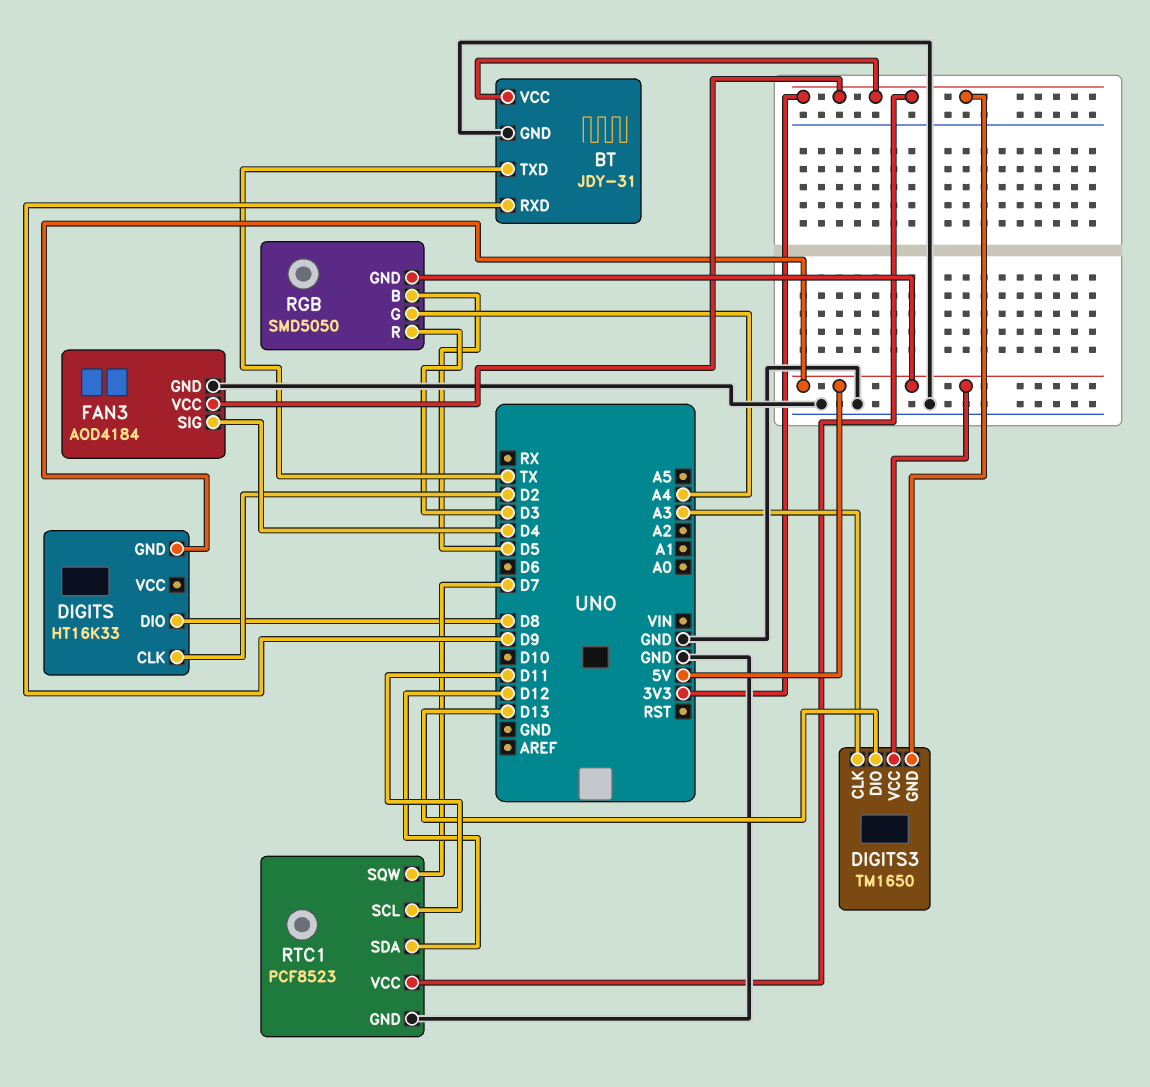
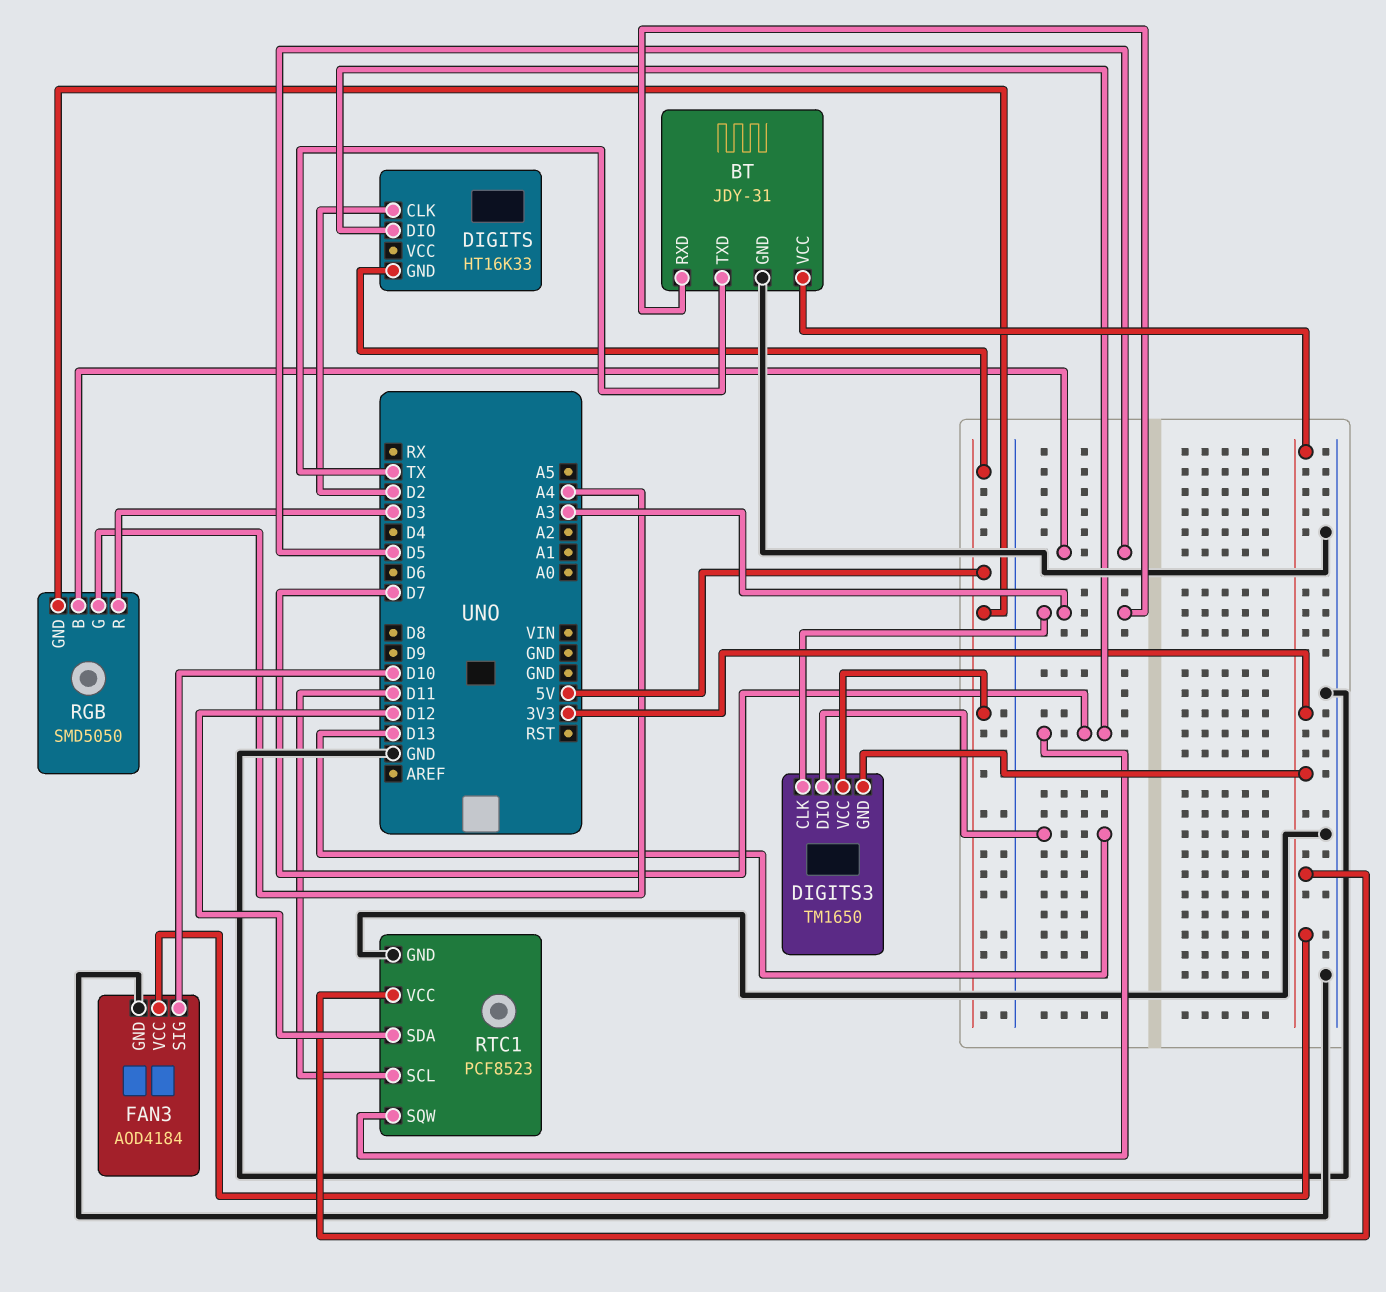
BT pin RXD: D9 -> A3
DIGITS pin DIO: D8 -> D7
FAN3 pin SIG: D4 -> D10

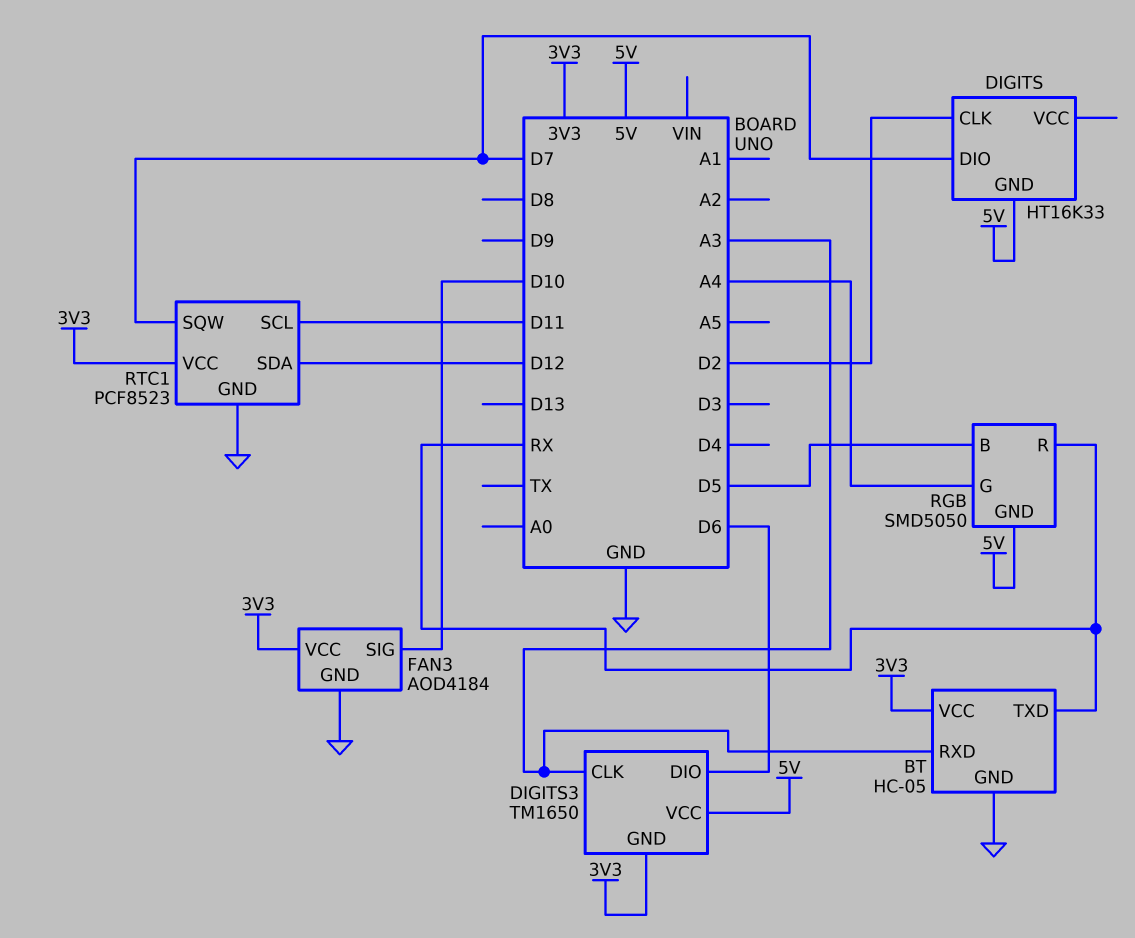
BT: JDY-31 -> HC-05
BT pin TXD: TX -> RX
DIGITS3 pin DIO: D13 -> D6
RGB pin R: D3 -> RX

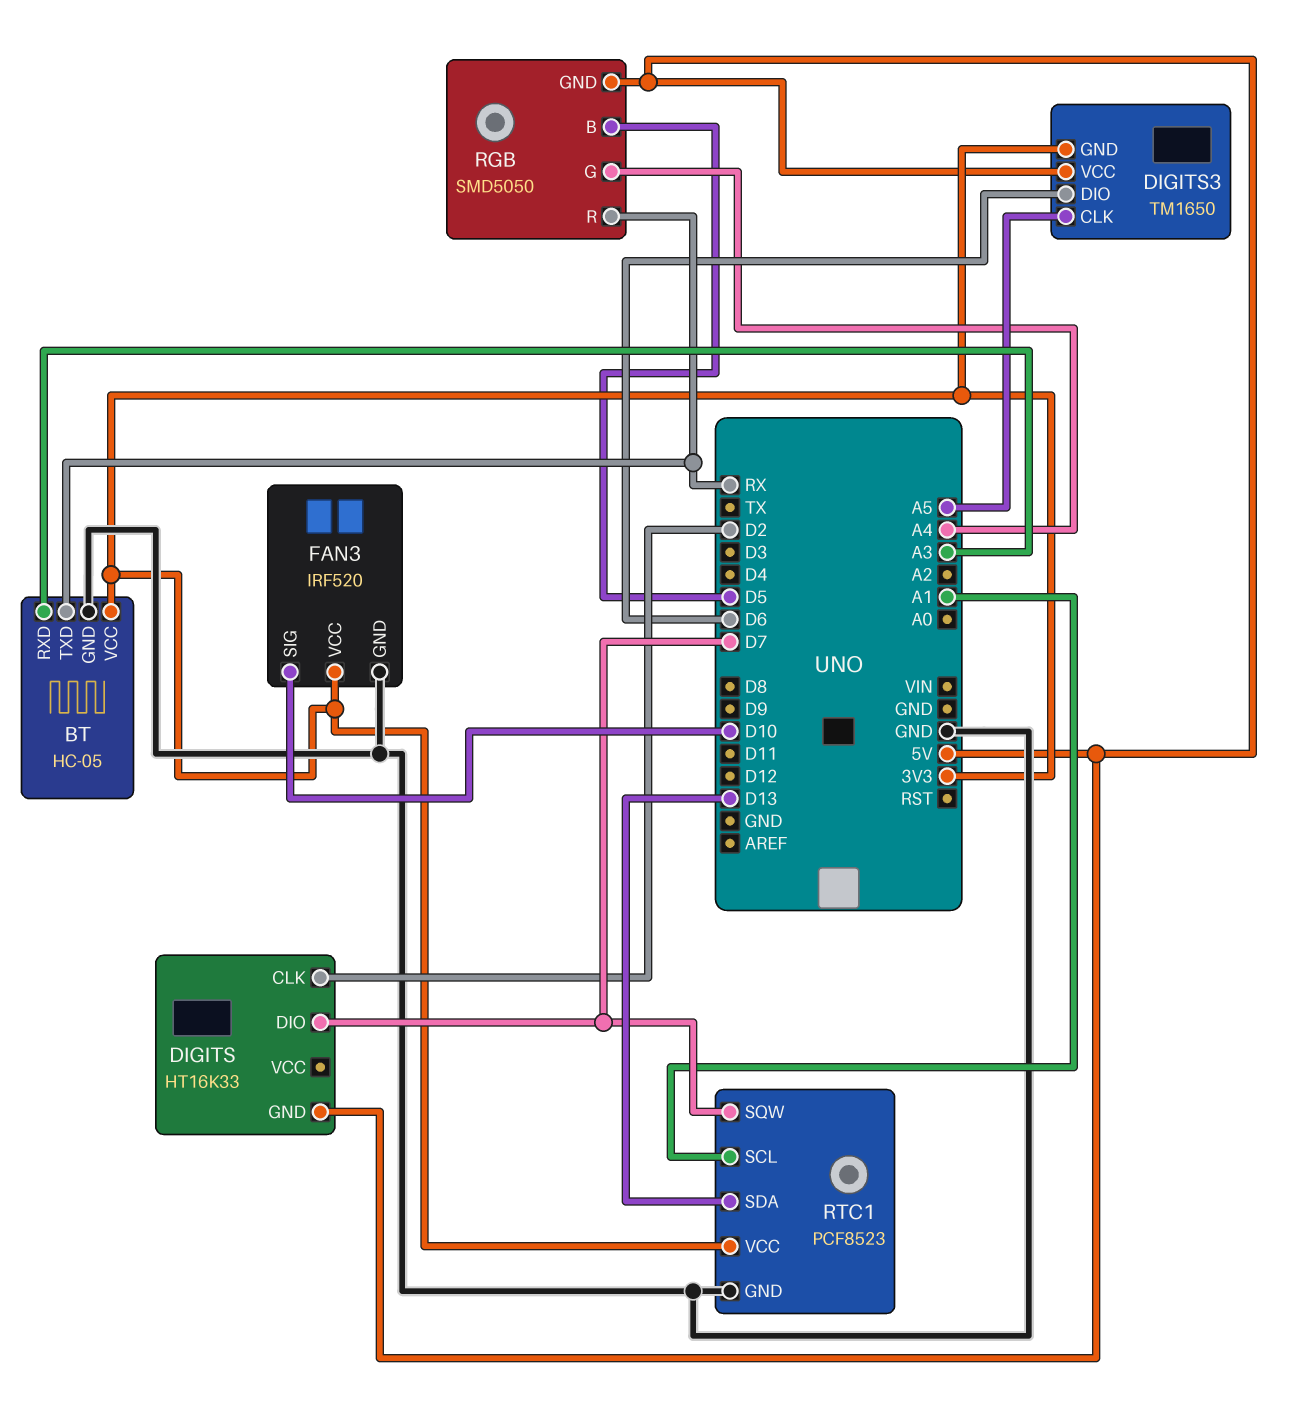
DIGITS3 pin CLK: A3 -> A5
FAN3: AOD4184 -> IRF520
RTC1 pin SCL: D11 -> A1
RTC1 pin SDA: D12 -> D13

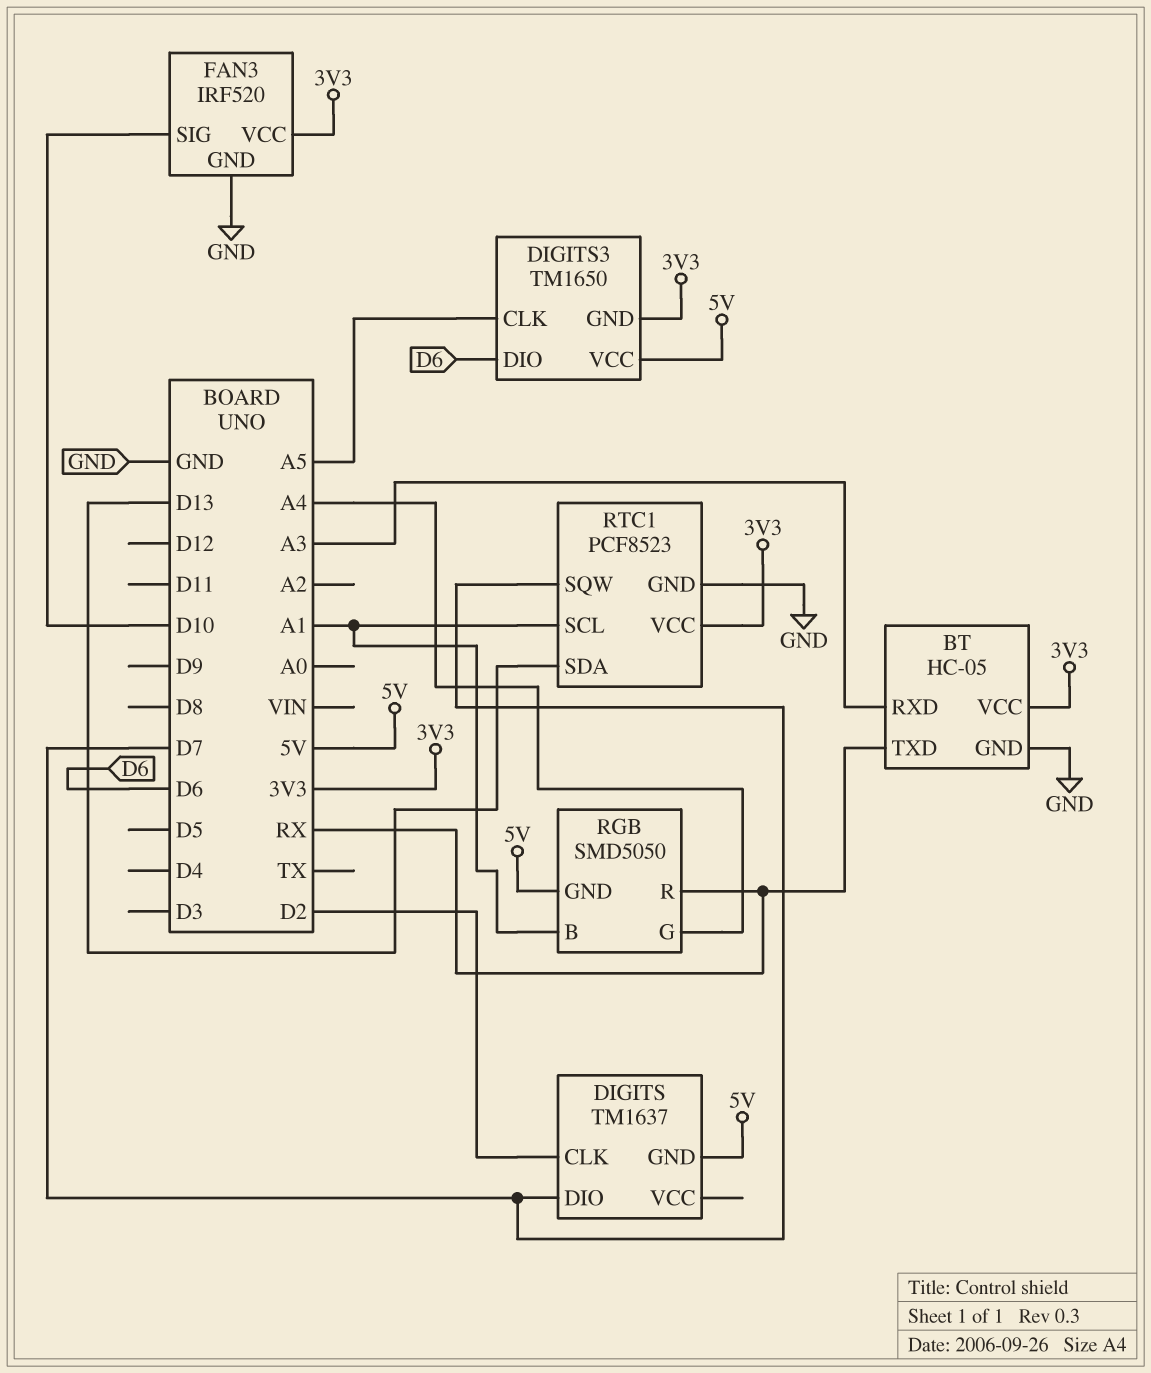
DIGITS: HT16K33 -> TM1637
RGB pin B: D5 -> A1

